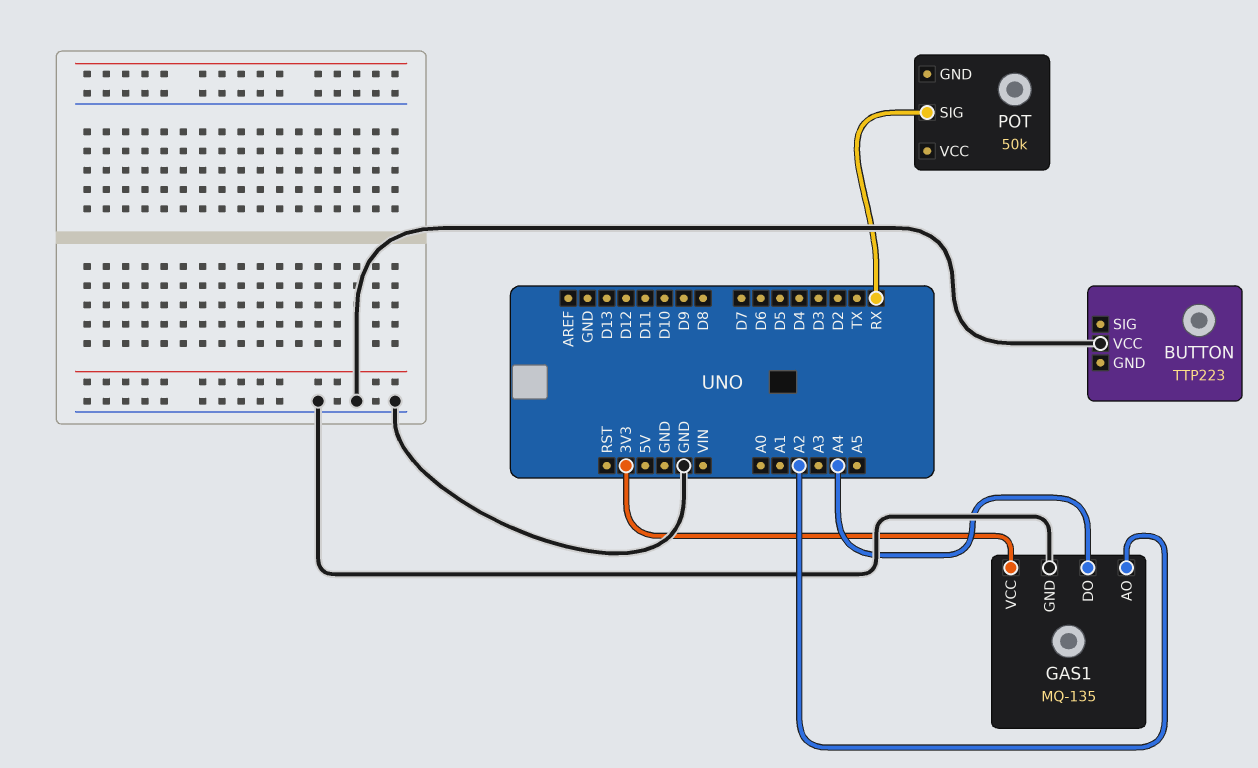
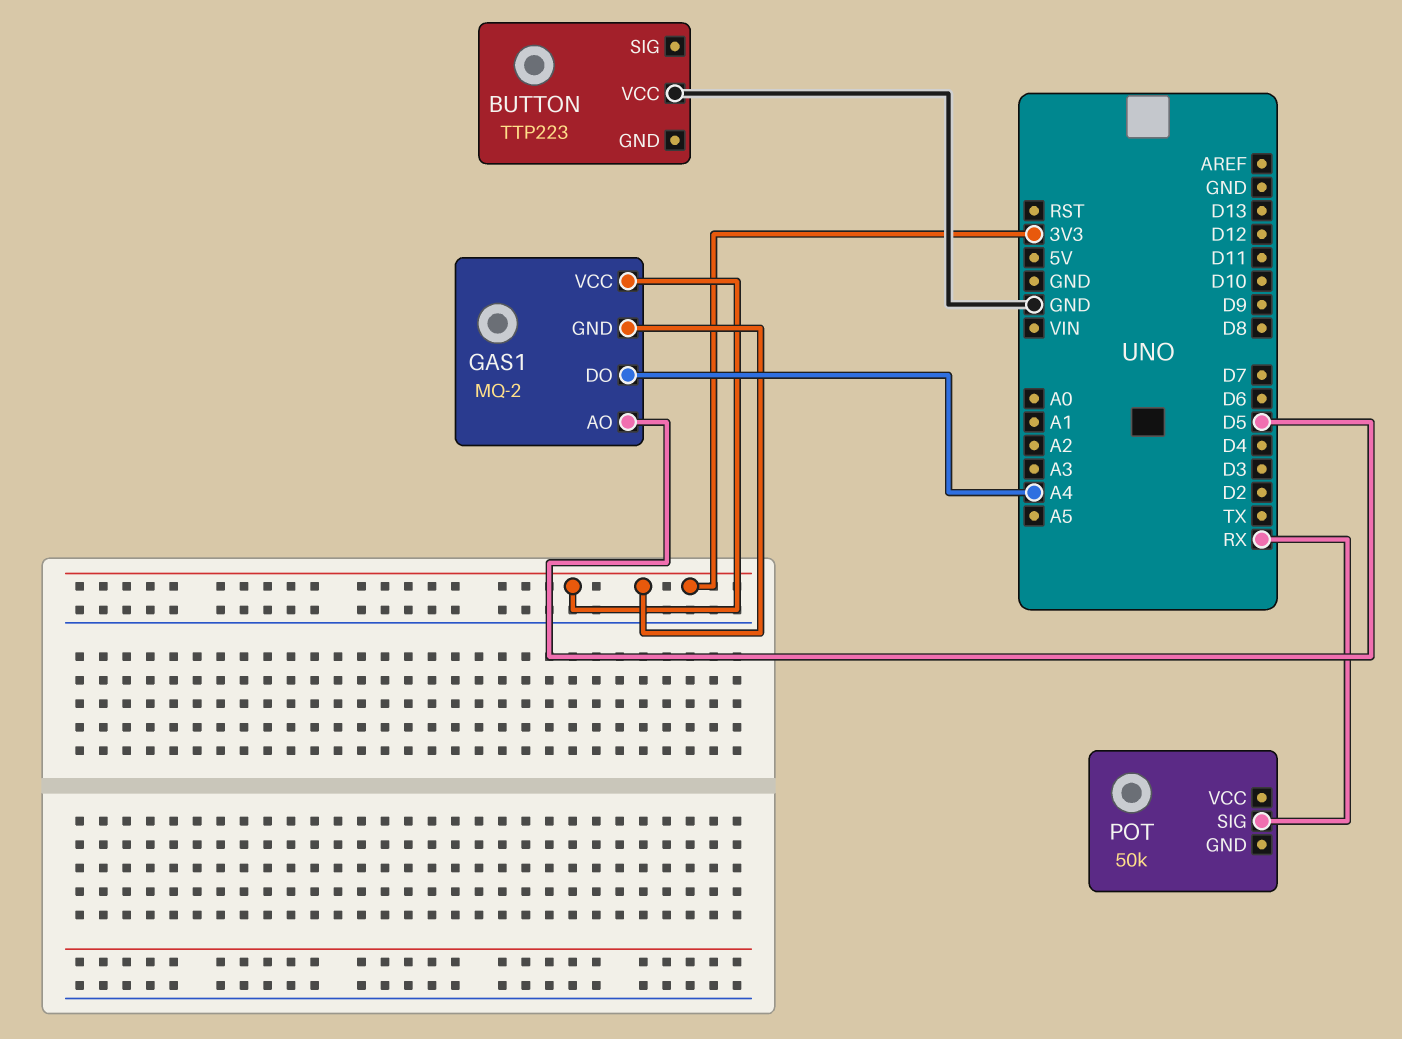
GAS1: MQ-135 -> MQ-2
GAS1 pin AO: A2 -> D5
GAS1 pin GND: GND -> 3V3

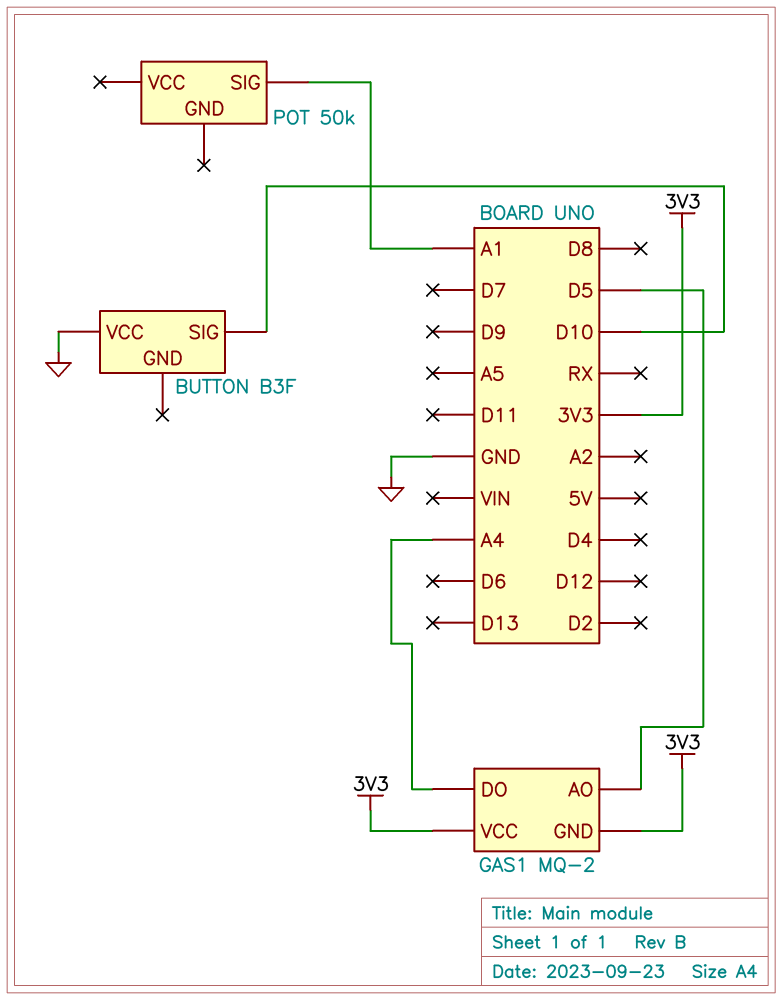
BUTTON: TTP223 -> B3F
BUTTON pin SIG: none -> D10
POT pin SIG: RX -> A1

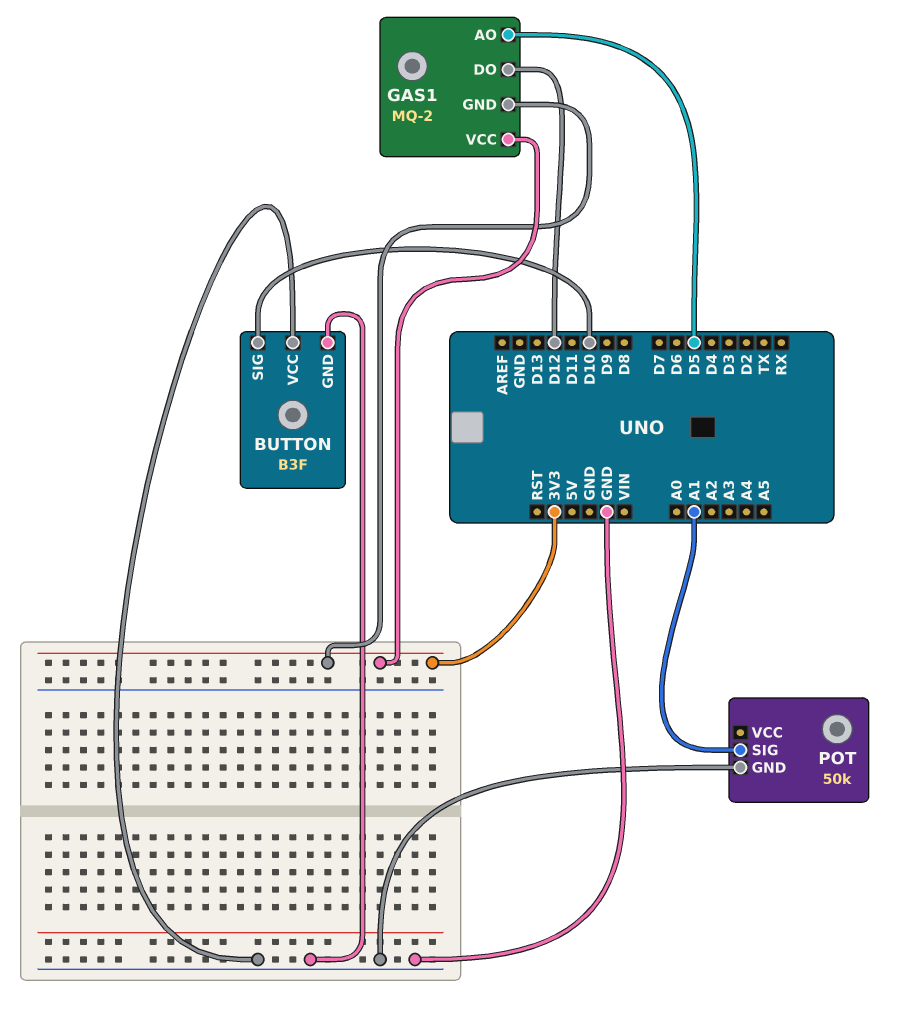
BUTTON pin GND: none -> GND
GAS1 pin DO: A4 -> D12
POT pin GND: none -> GND

